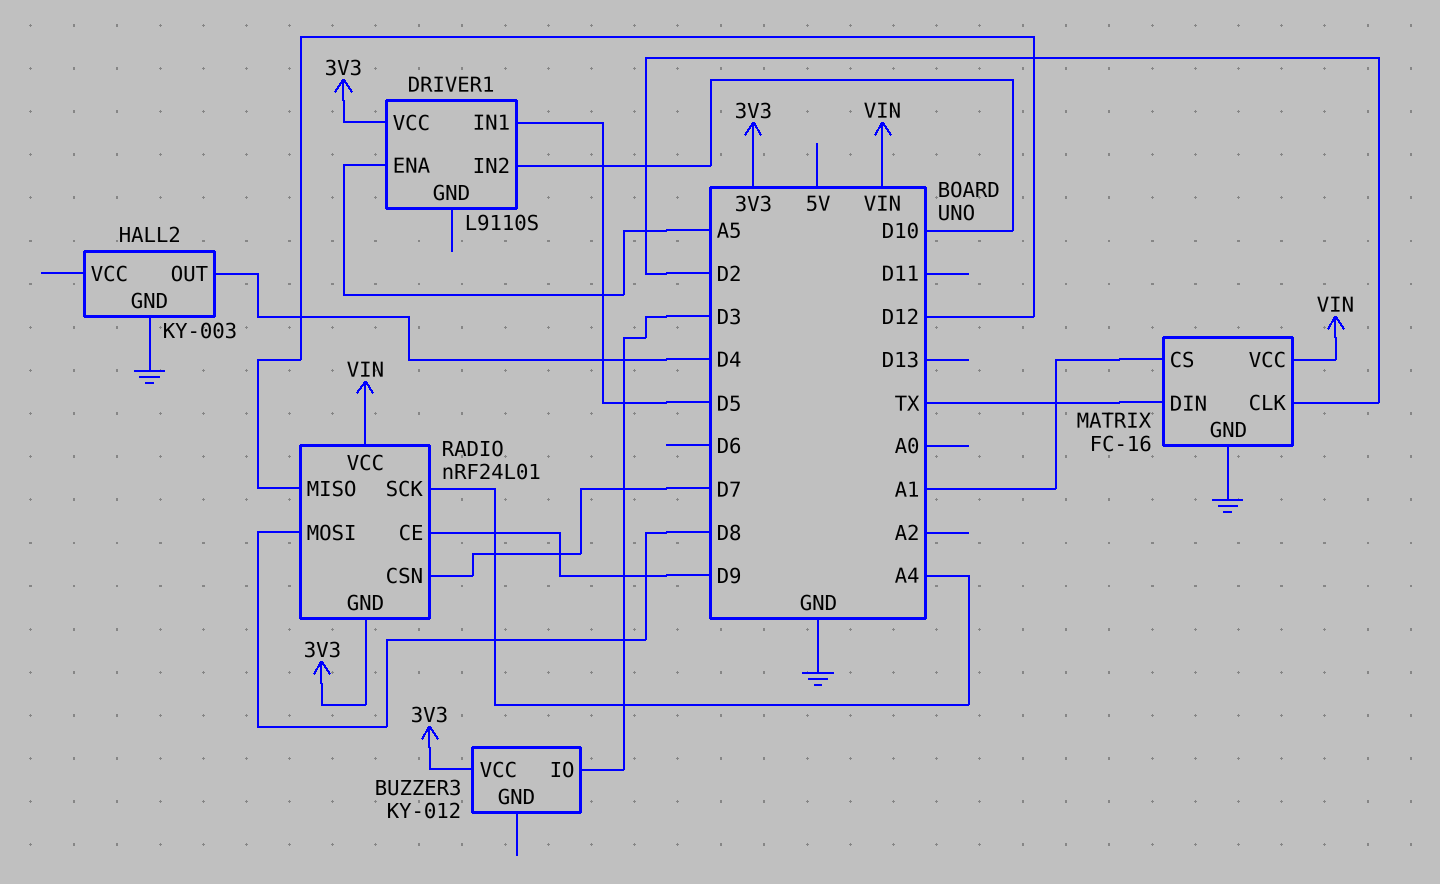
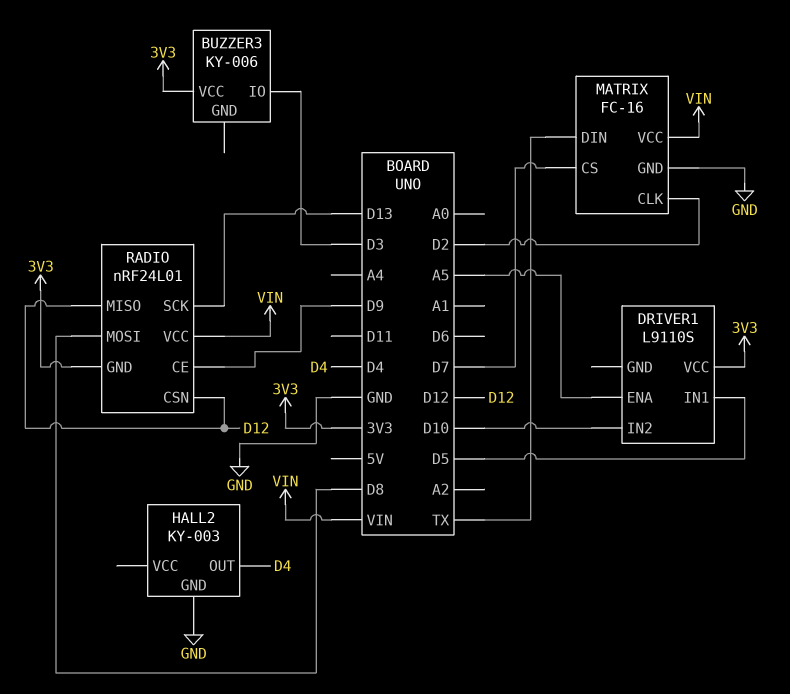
BUZZER3: KY-012 -> KY-006
MATRIX pin CS: A1 -> D7
RADIO pin CSN: D7 -> D12
RADIO pin SCK: A4 -> D13

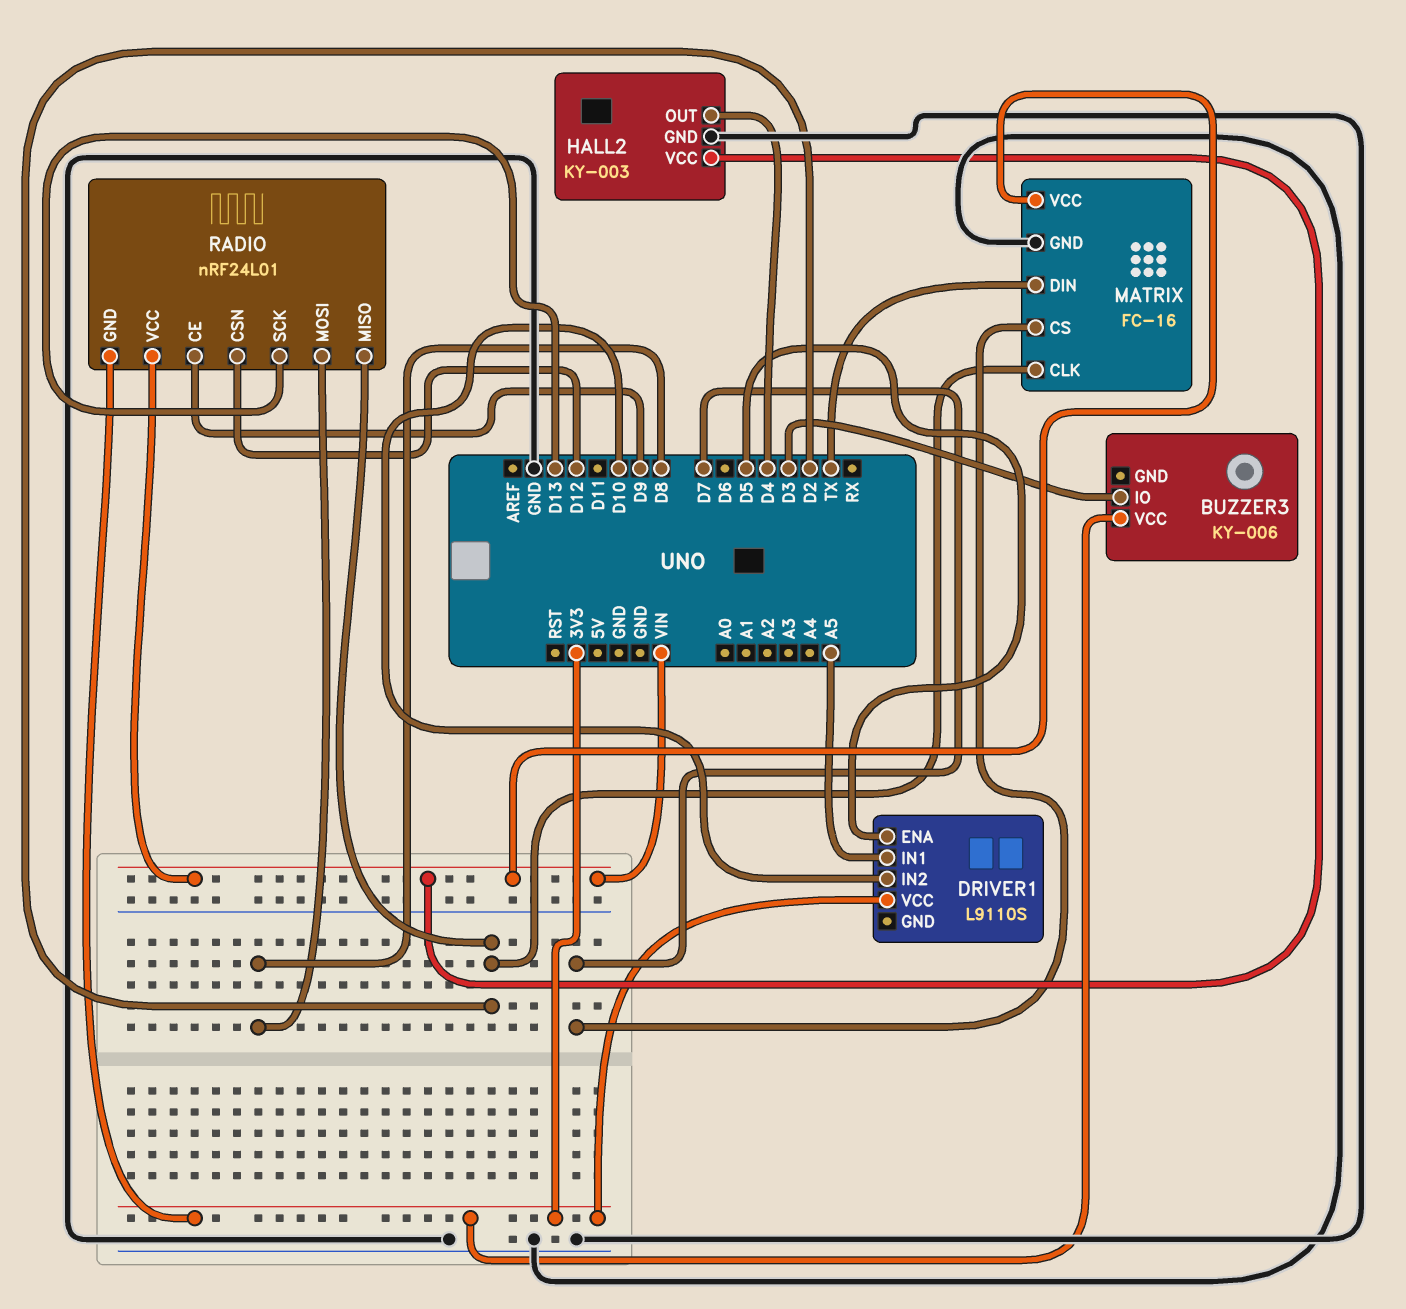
DRIVER1 pin ENA: A5 -> D5
DRIVER1 pin IN1: D5 -> A5
HALL2 pin VCC: none -> VIN
RADIO pin MISO: D12 -> D2

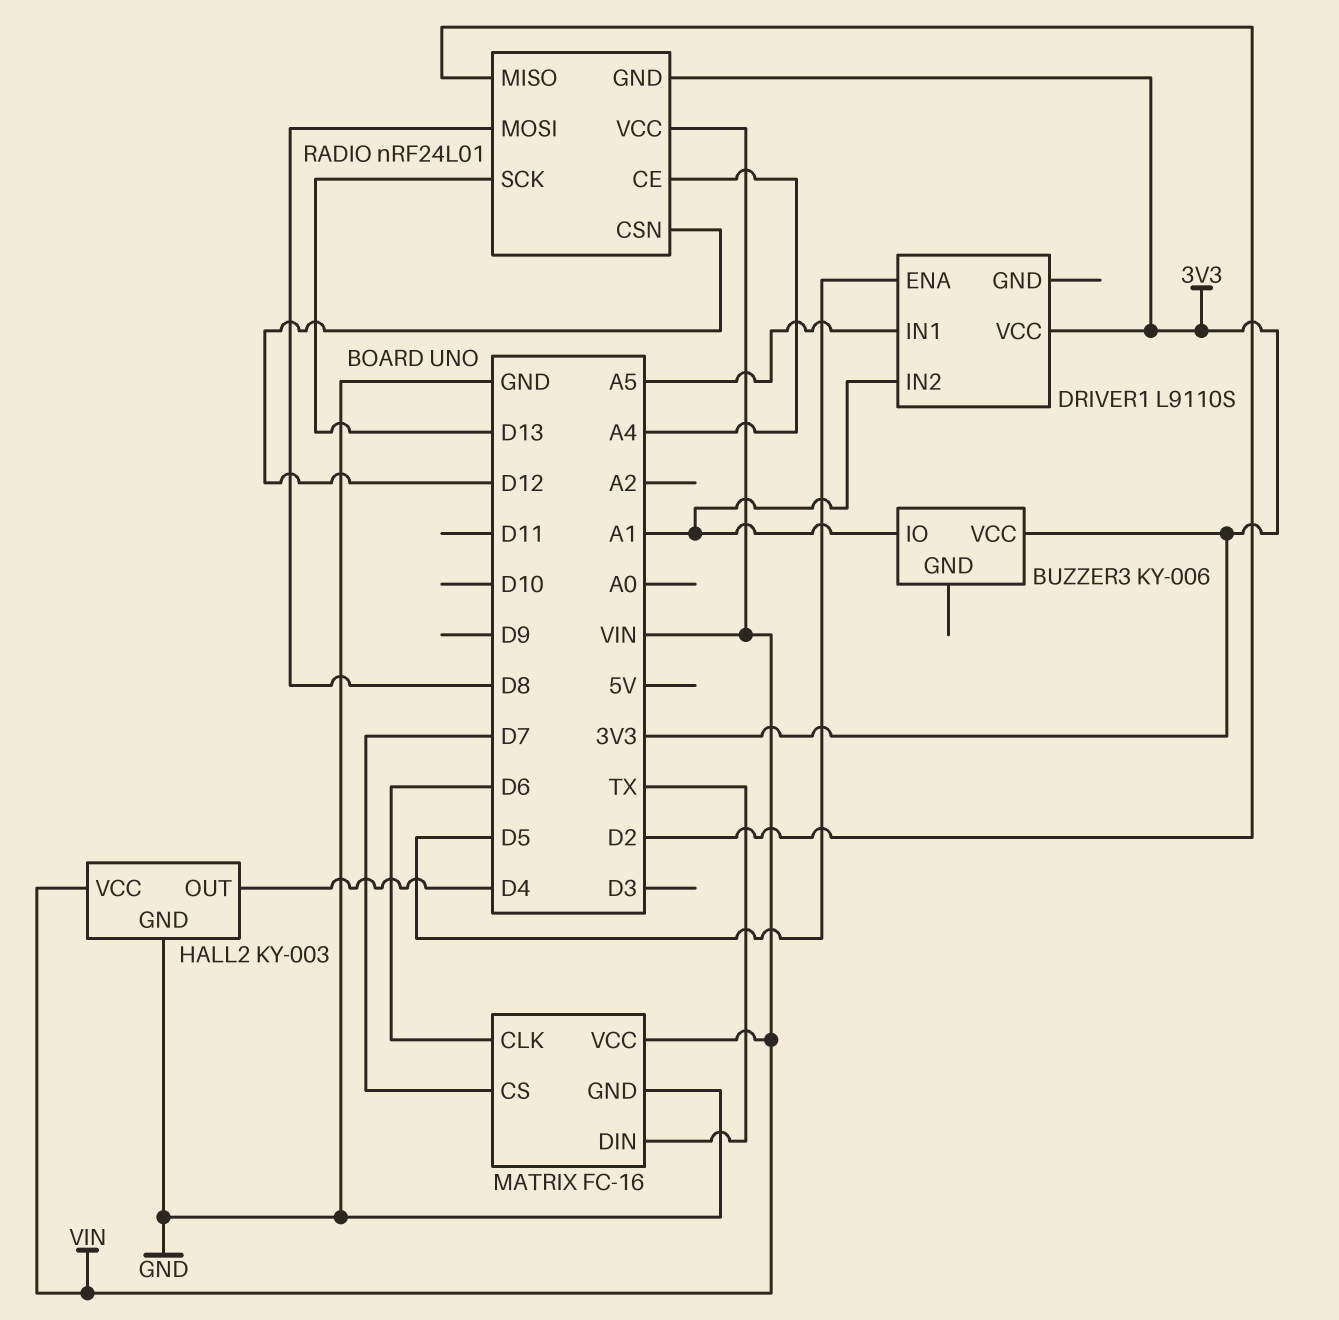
BUZZER3 pin IO: D3 -> A1
DRIVER1 pin IN2: D10 -> A1
MATRIX pin CLK: D2 -> D6
RADIO pin CE: D9 -> A4

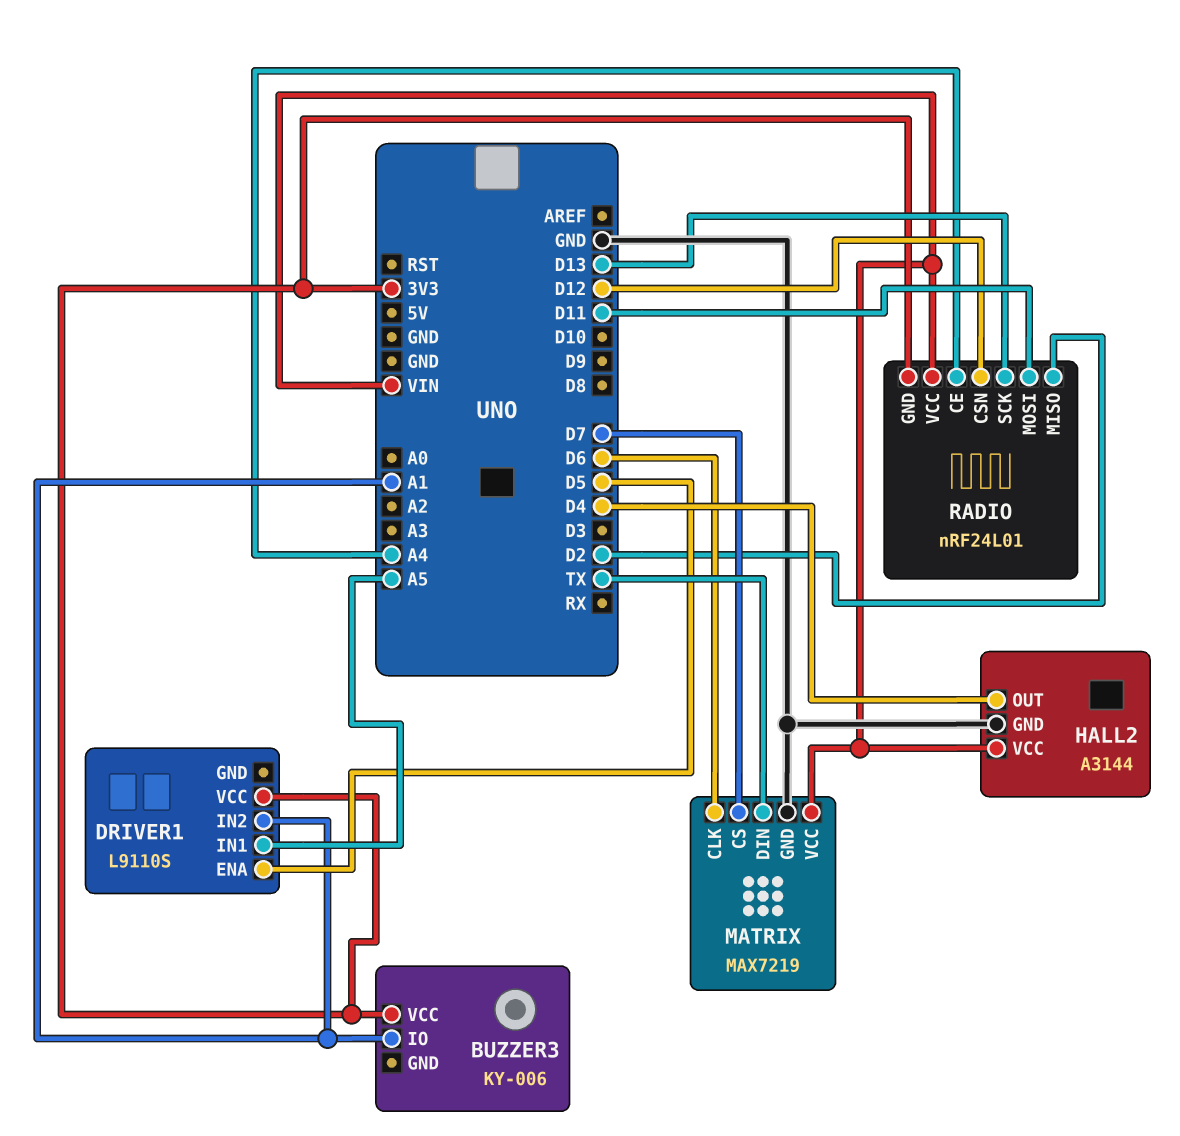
HALL2: KY-003 -> A3144
MATRIX: FC-16 -> MAX7219
RADIO pin MOSI: D8 -> D11

